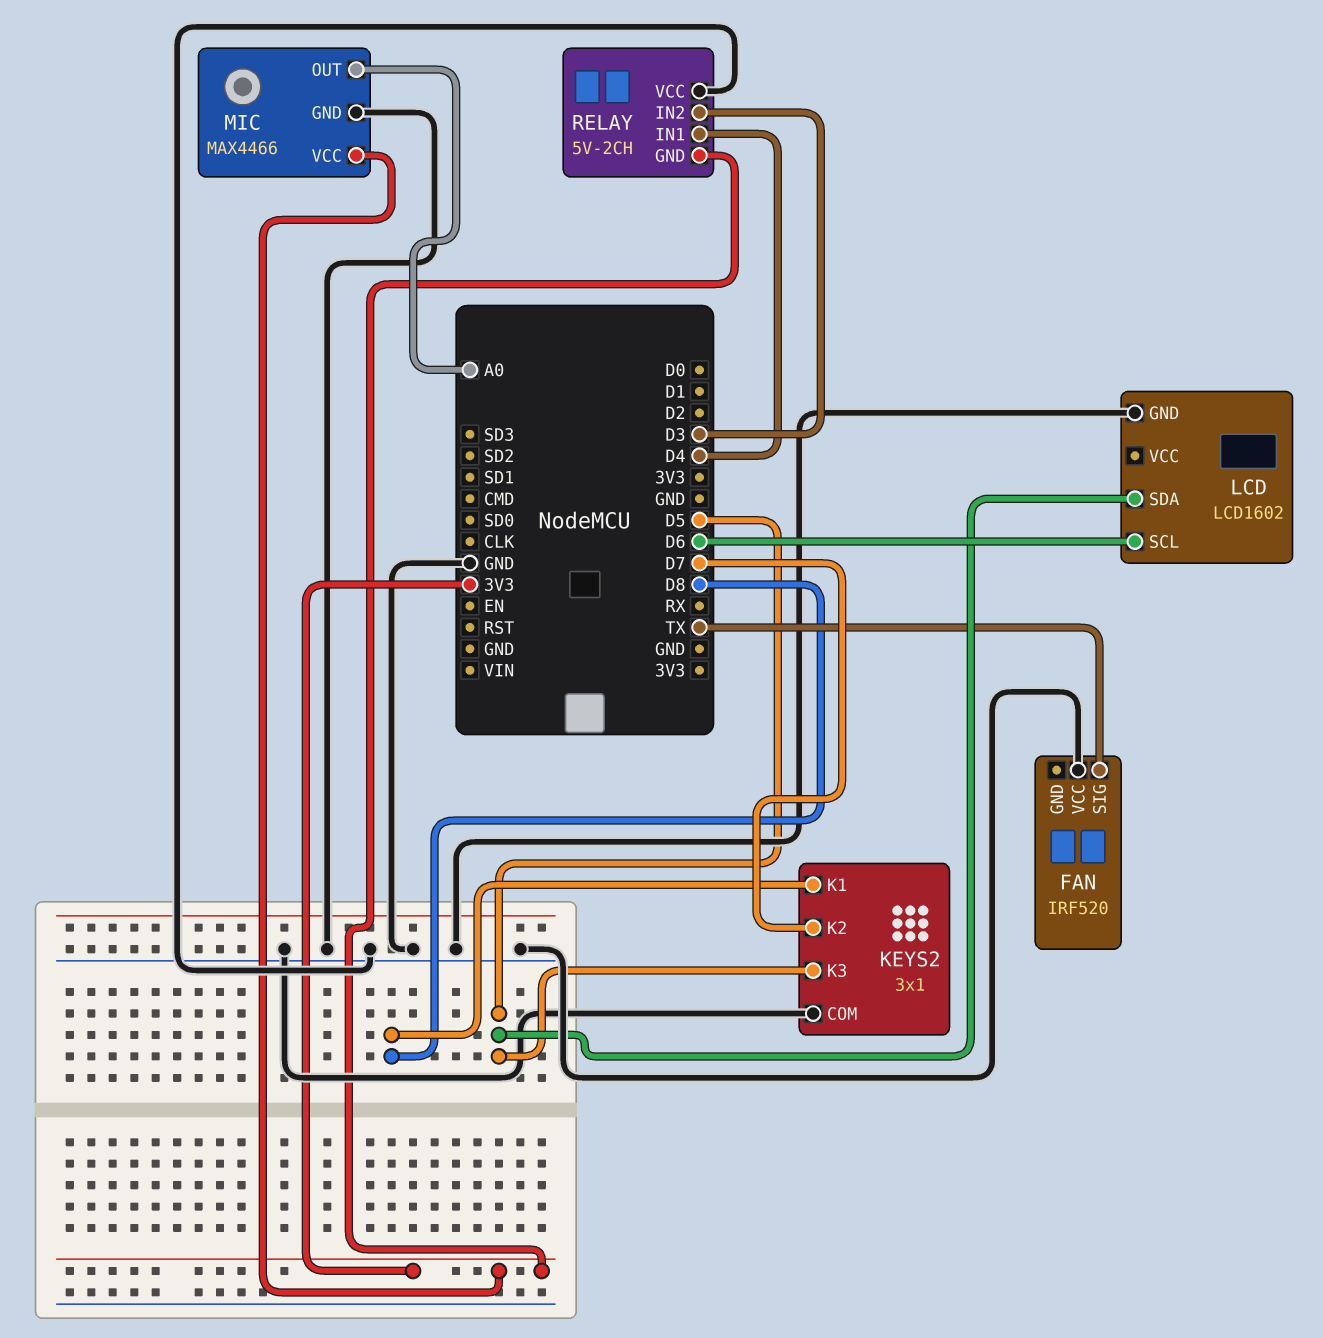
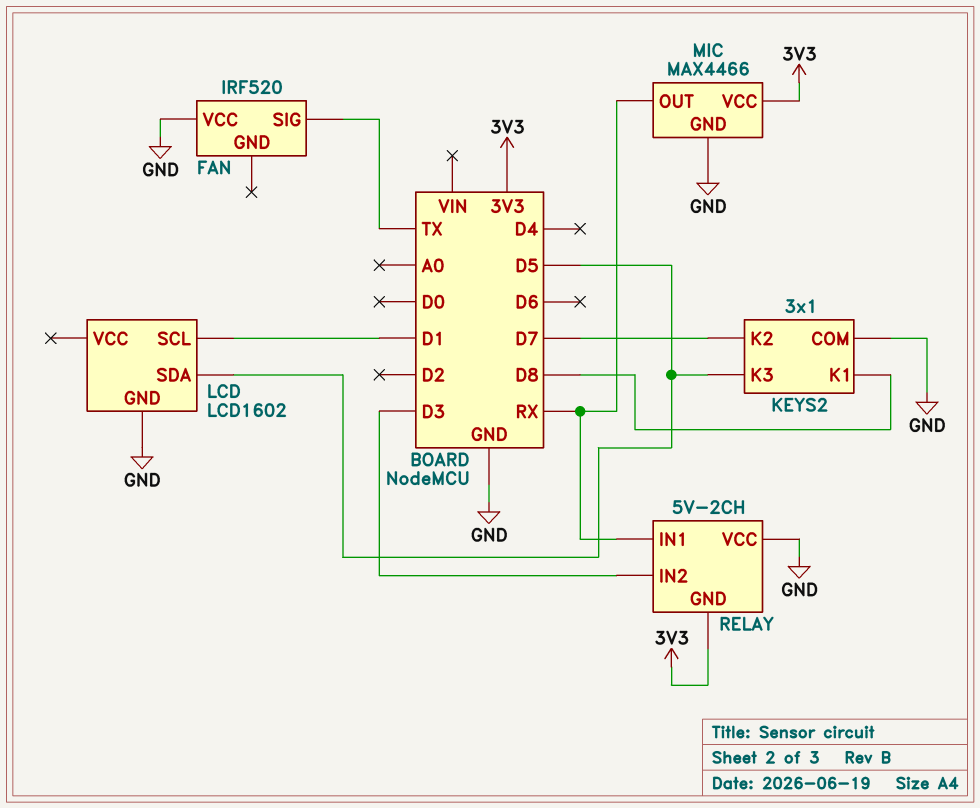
LCD pin SCL: D6 -> D1
MIC pin OUT: A0 -> RX
RELAY pin IN1: D4 -> RX

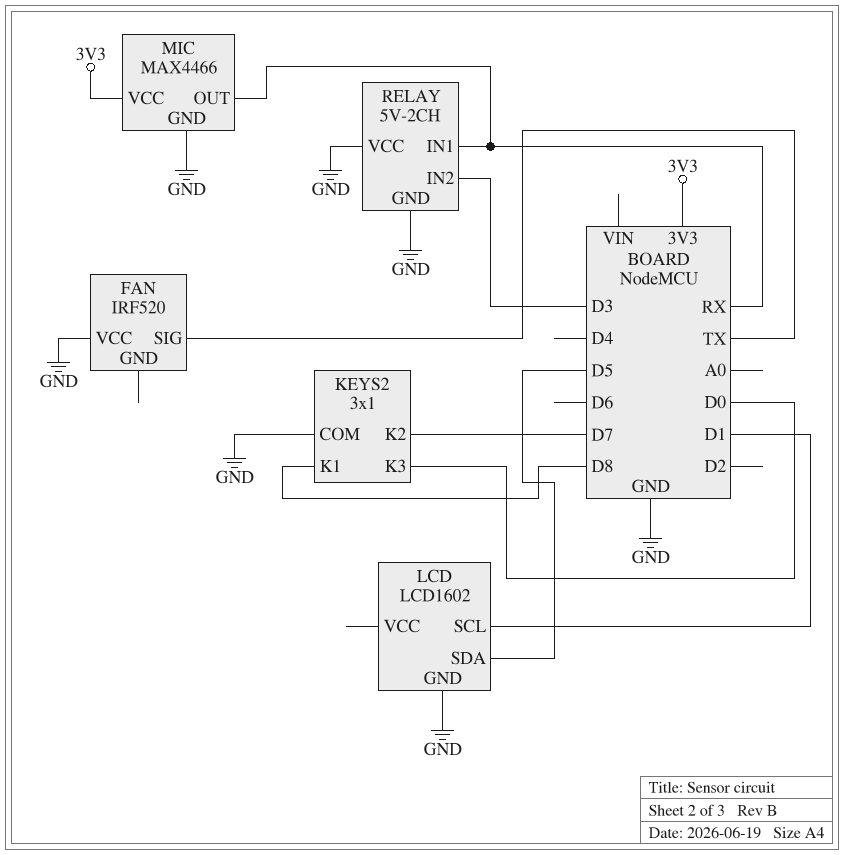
KEYS2 pin K3: D5 -> D0
RELAY pin GND: 3V3 -> GND

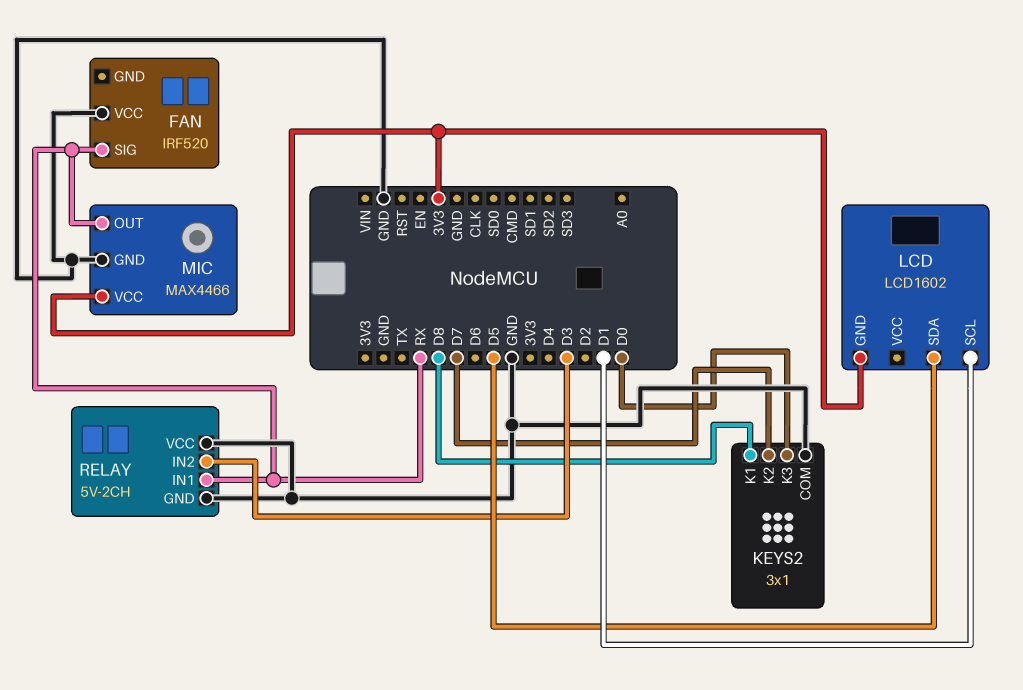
FAN pin SIG: TX -> RX
LCD pin GND: GND -> 3V3

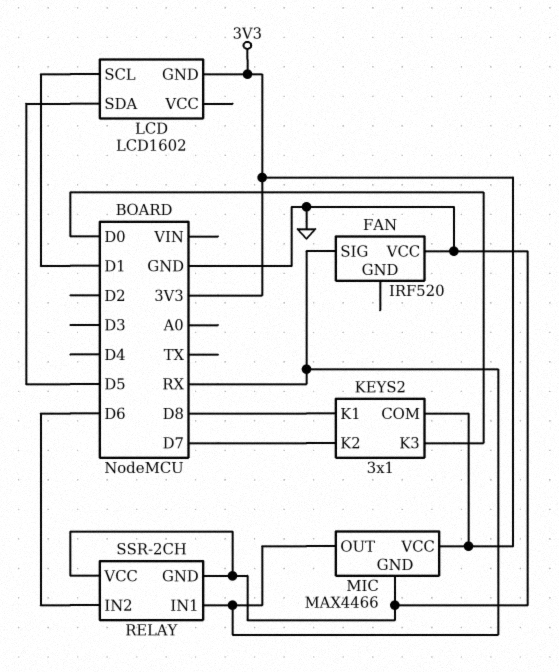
KEYS2 pin COM: GND -> 3V3
RELAY: 5V-2CH -> SSR-2CH
RELAY pin IN2: D3 -> D6

